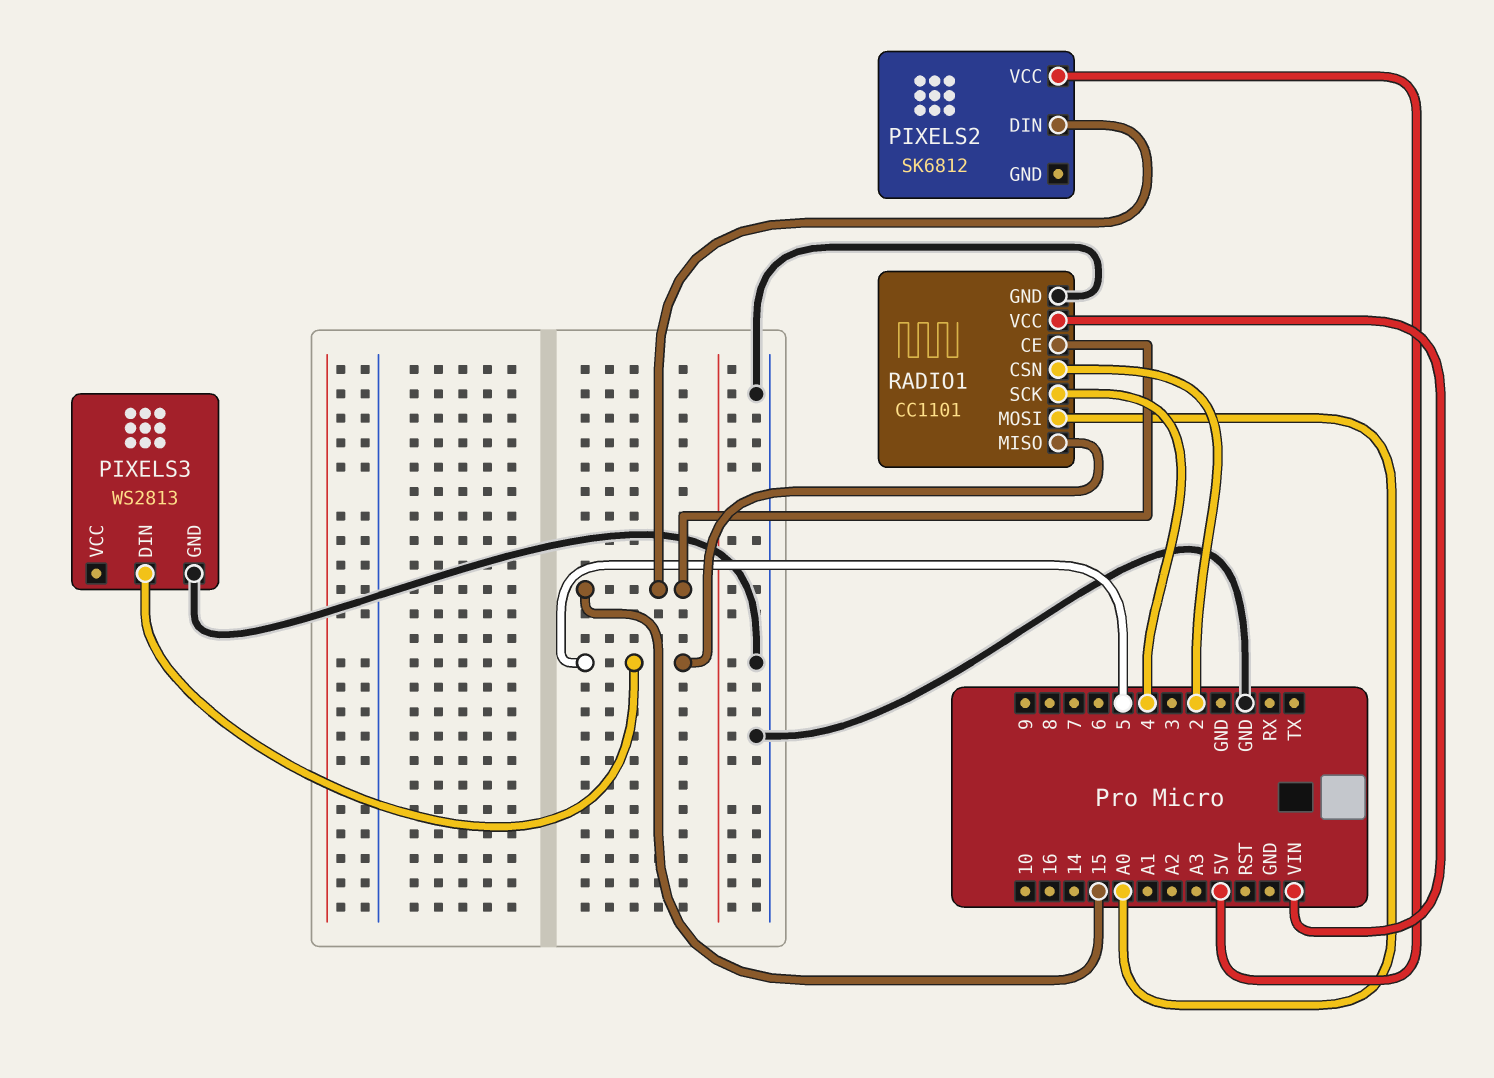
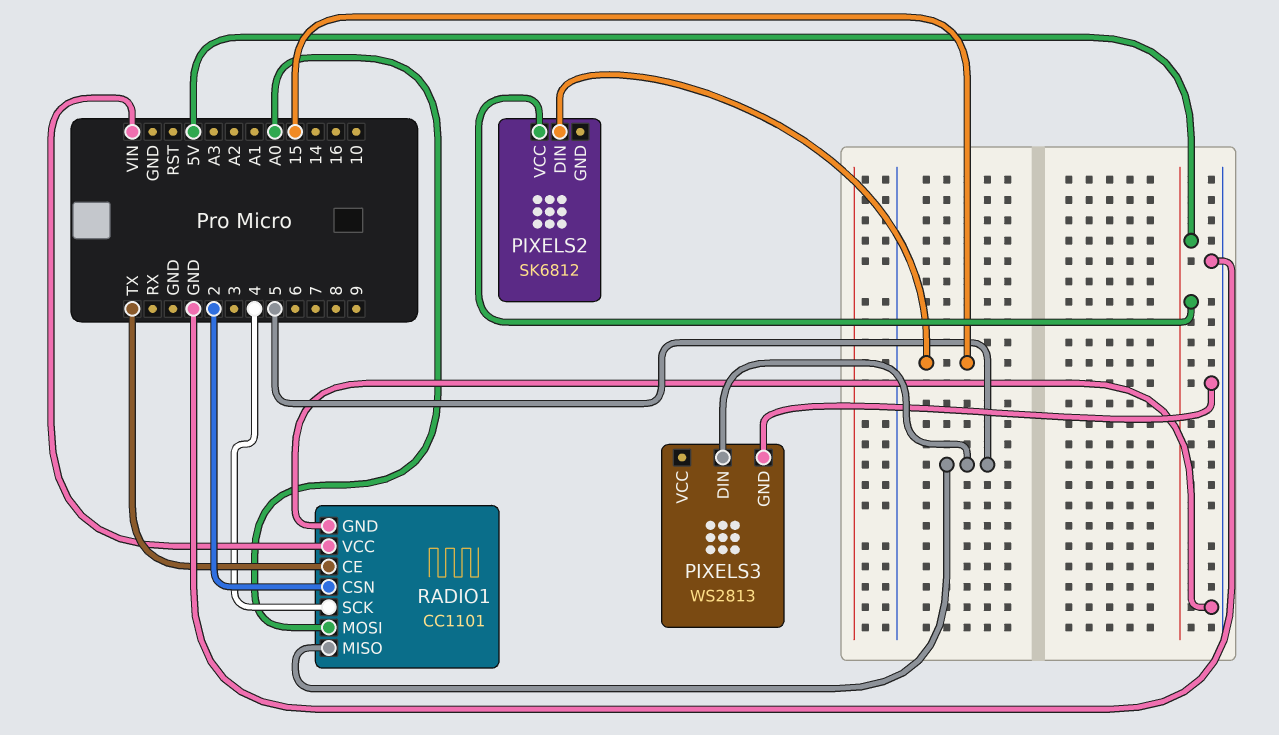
RADIO1 pin CE: 15 -> TX

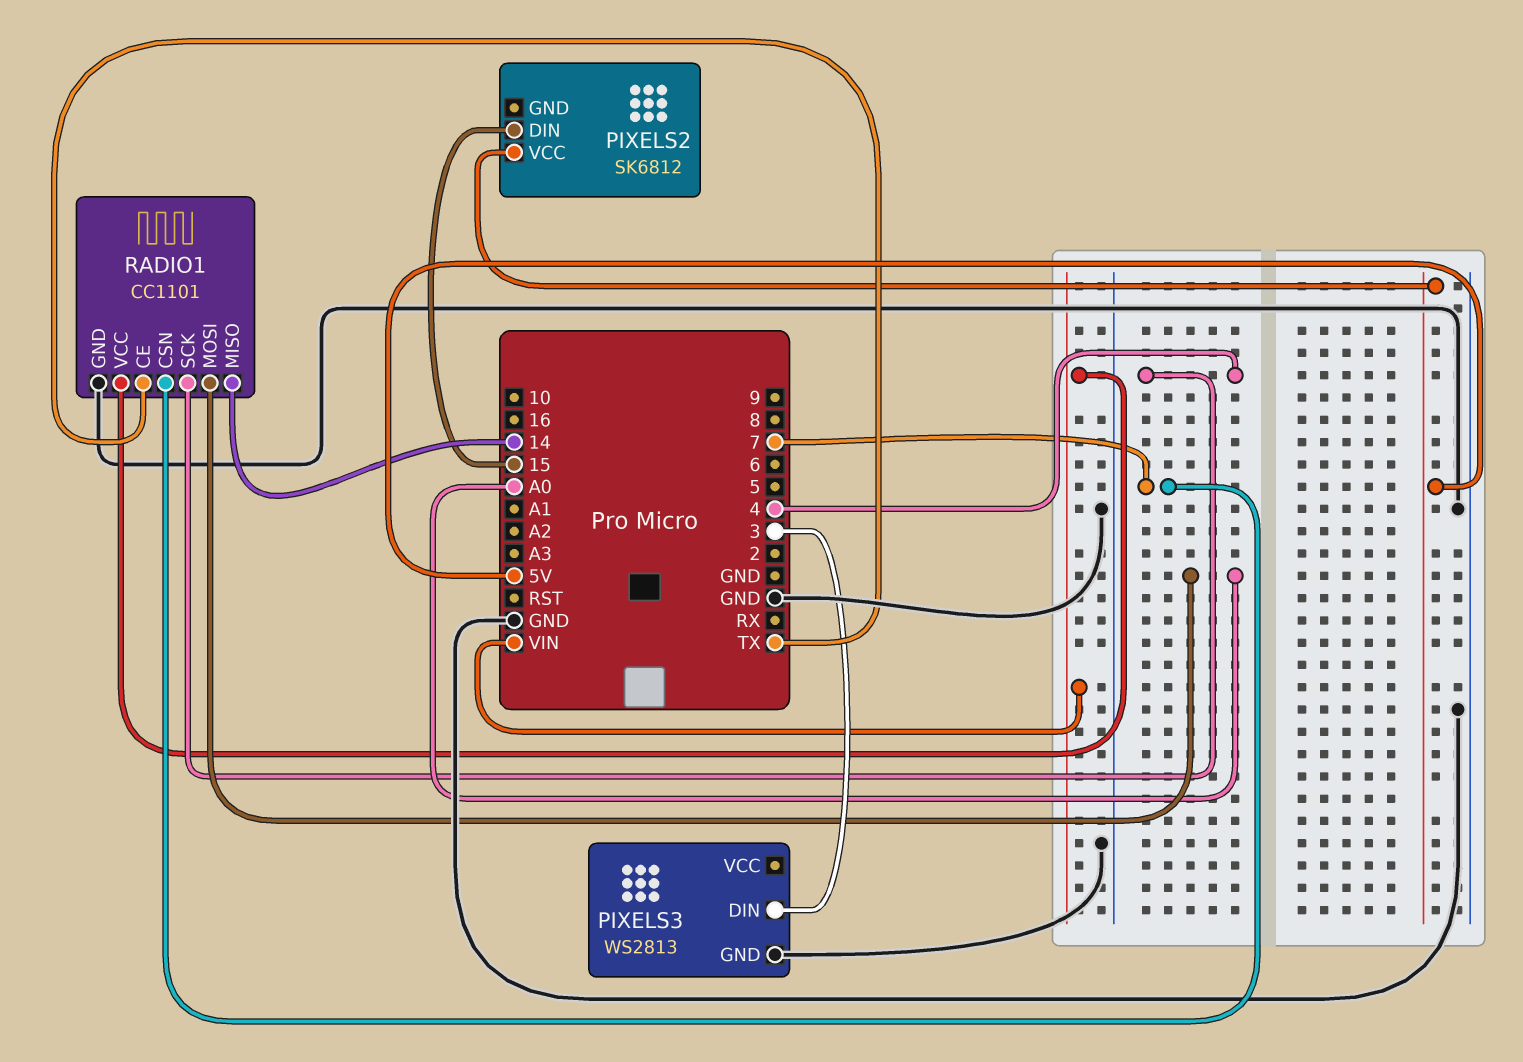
PIXELS3 pin DIN: 5 -> 3
RADIO1 pin CSN: 2 -> 7
RADIO1 pin MISO: 5 -> 14

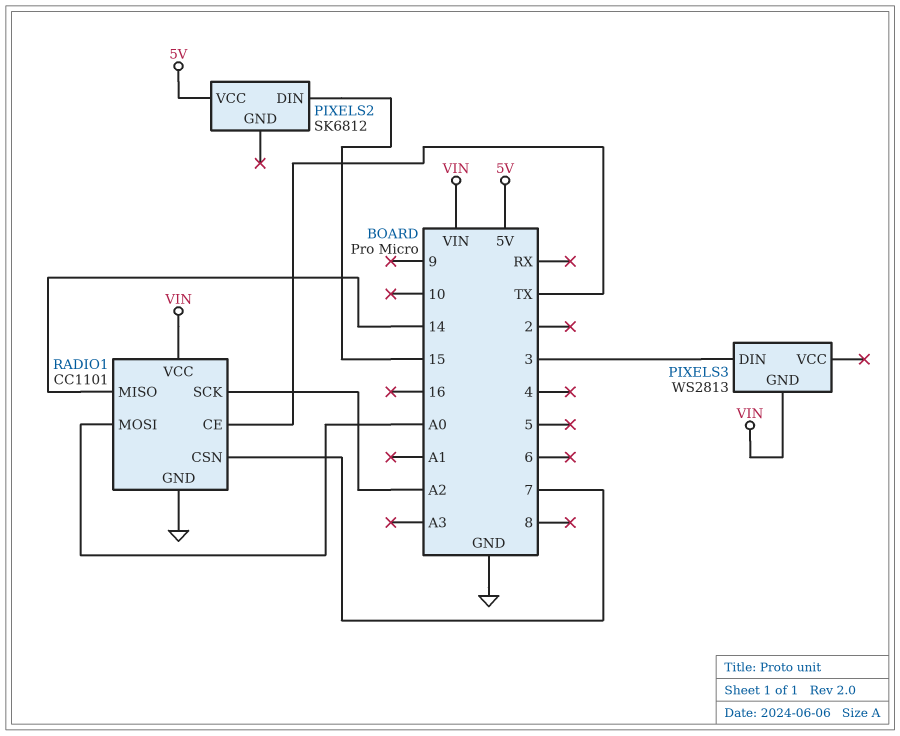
PIXELS3 pin GND: GND -> VIN
RADIO1 pin SCK: 4 -> A2

